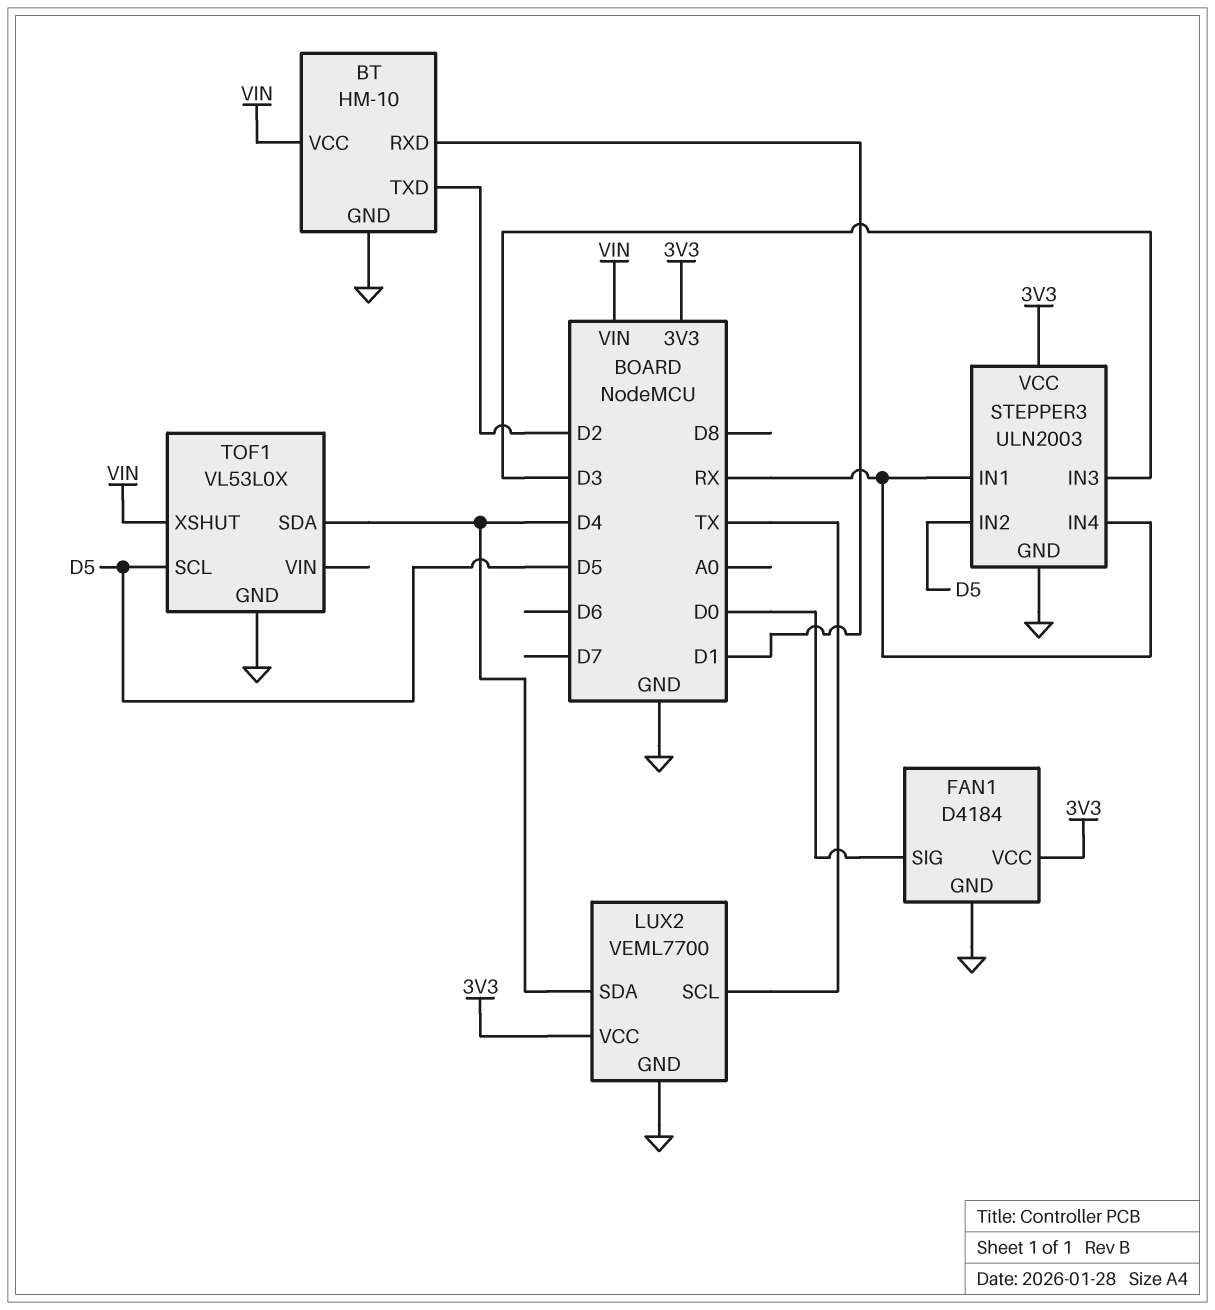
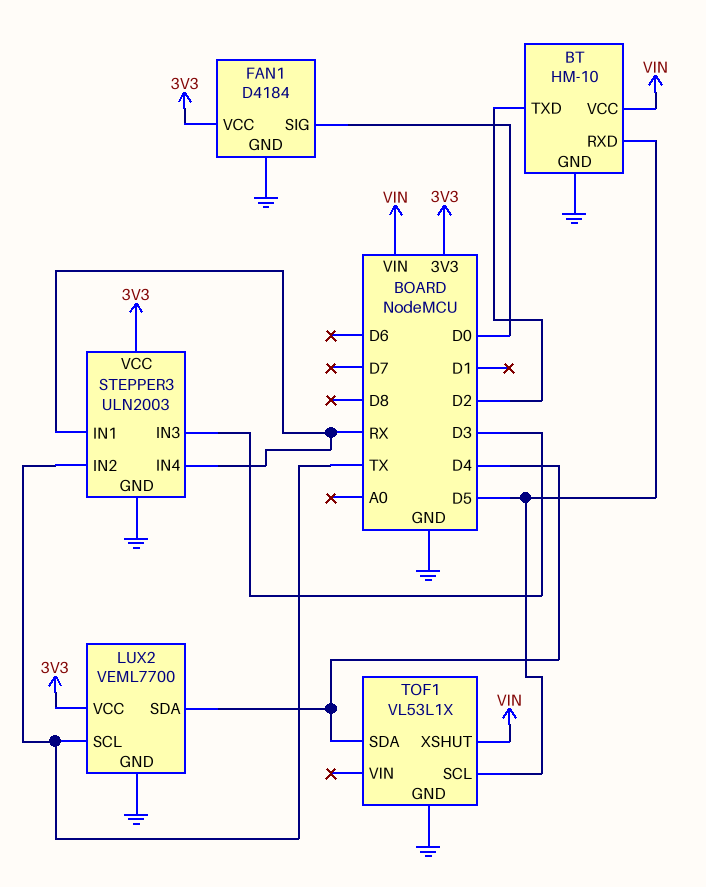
BT pin RXD: D1 -> D5
STEPPER3 pin IN2: D5 -> TX
TOF1: VL53L0X -> VL53L1X

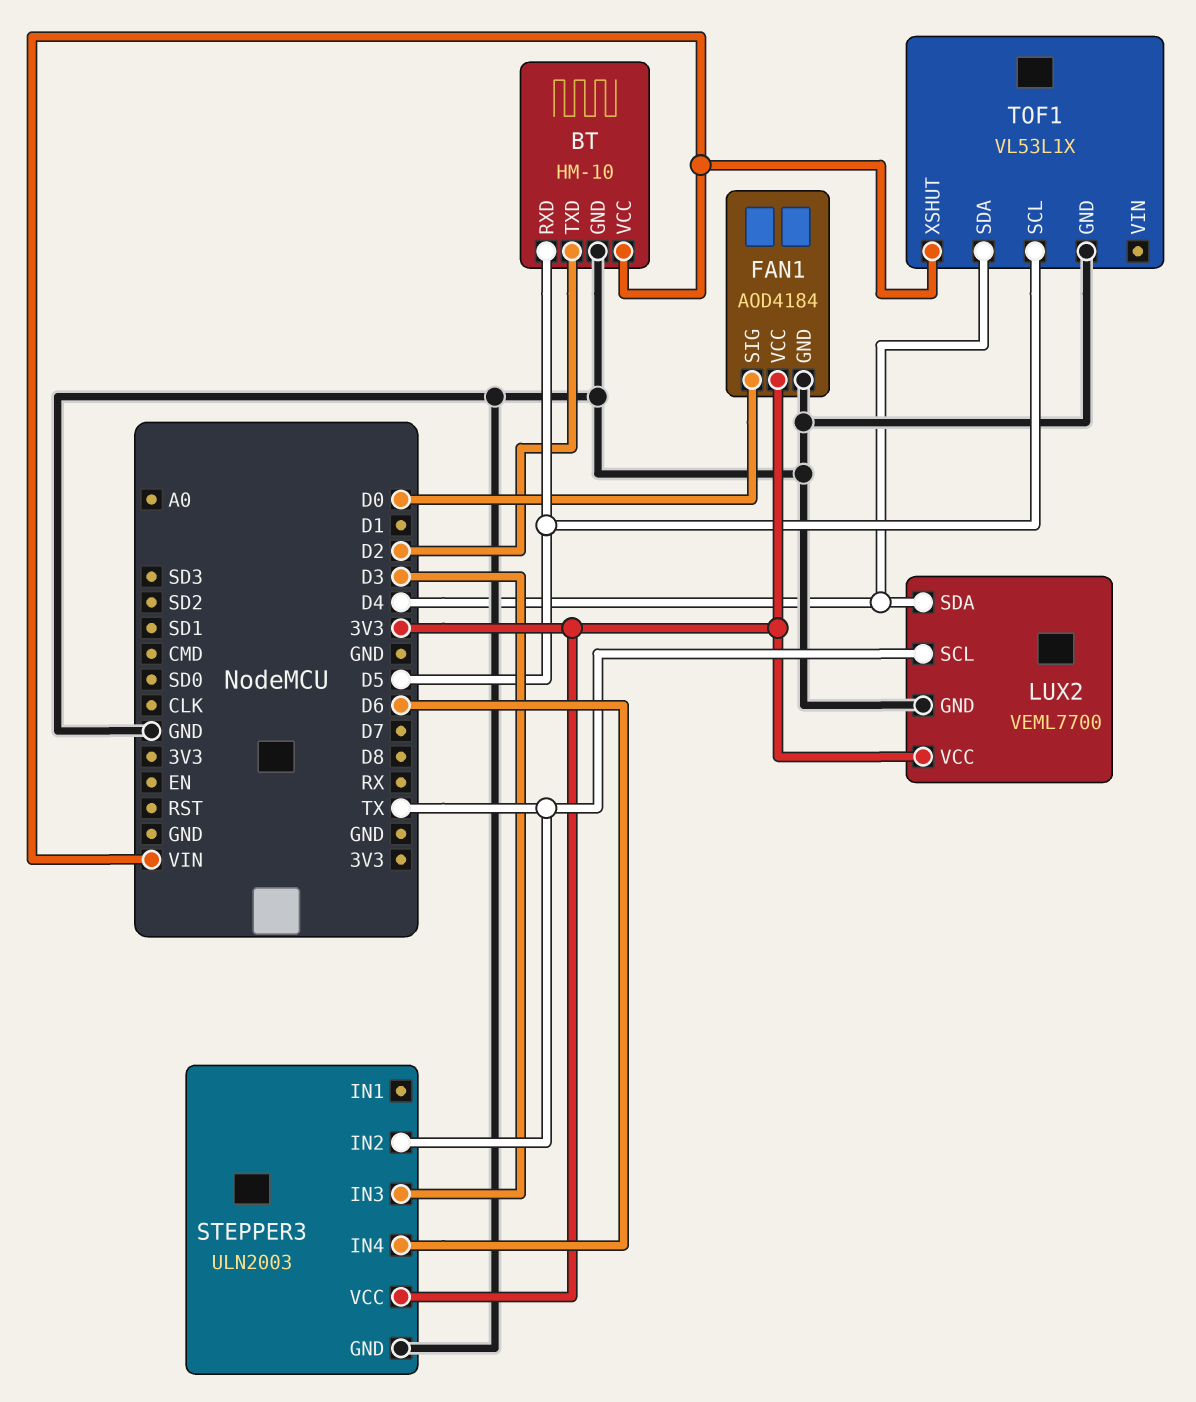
FAN1: D4184 -> AOD4184
STEPPER3 pin IN1: RX -> none
STEPPER3 pin IN4: RX -> D6

